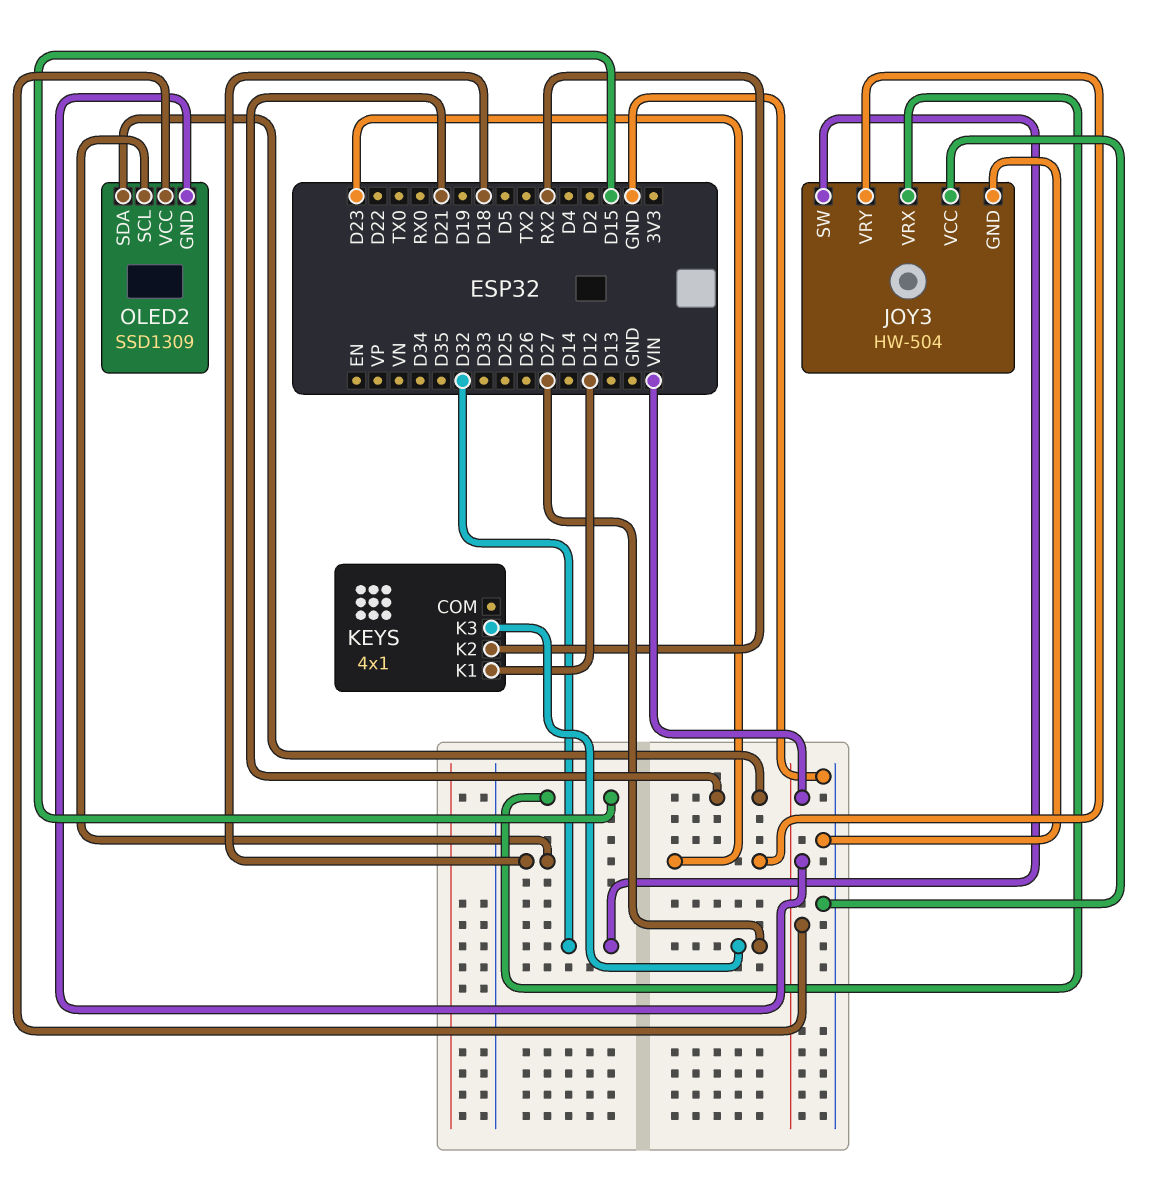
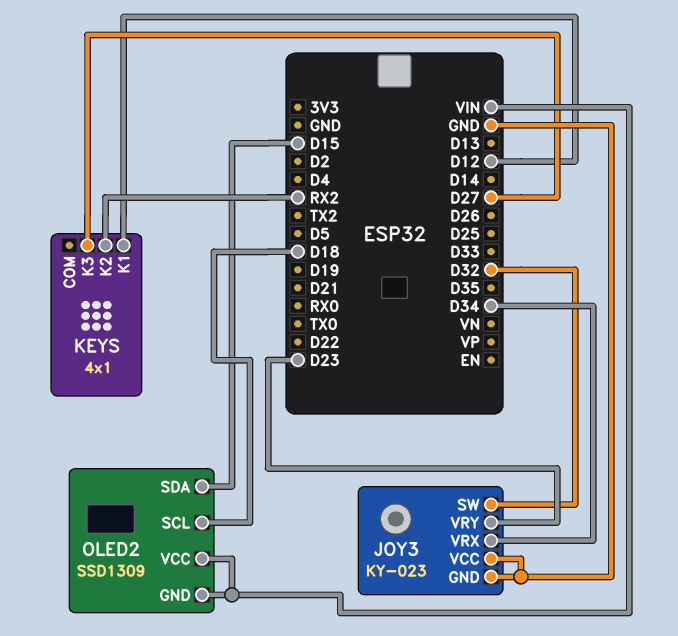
JOY3: HW-504 -> KY-023
JOY3 pin VRX: D15 -> D34
OLED2 pin SDA: D21 -> D15

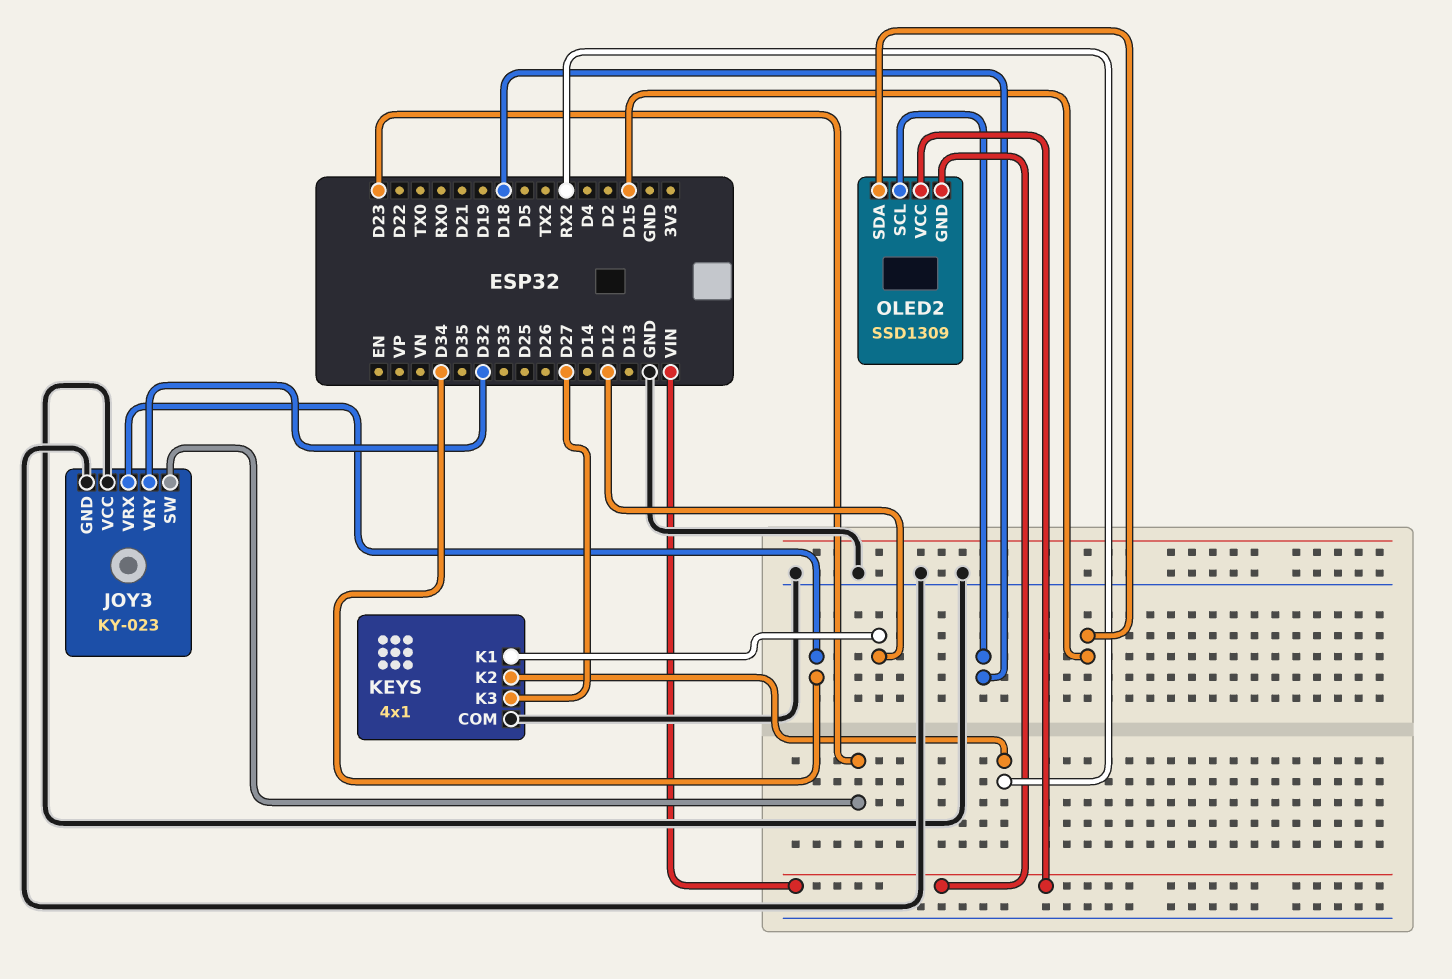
JOY3 pin SW: D32 -> D23
JOY3 pin VRY: D23 -> D32
KEYS pin COM: none -> GND

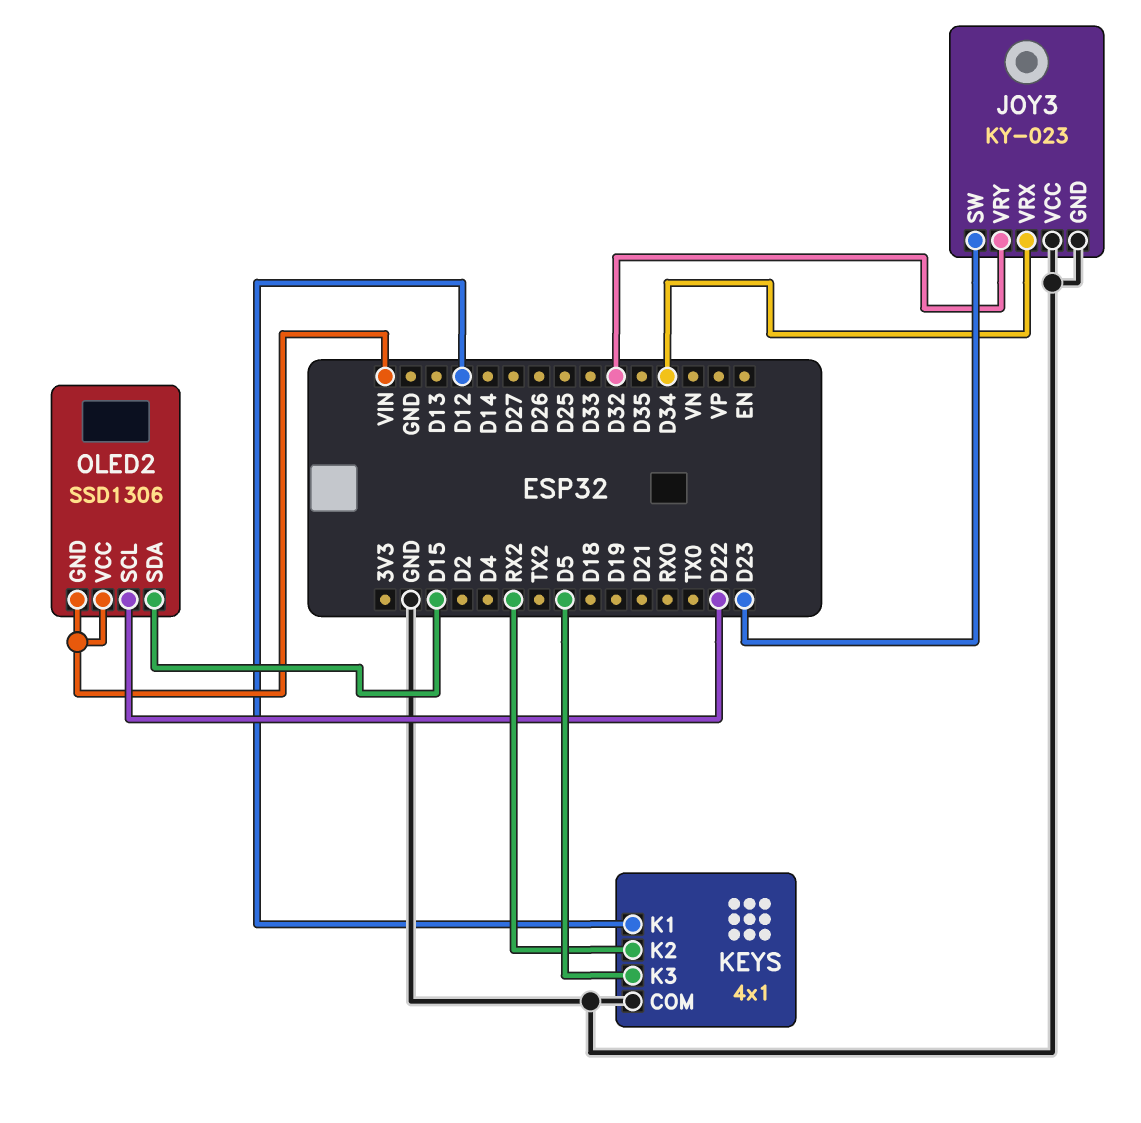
KEYS pin K3: D27 -> D5
OLED2: SSD1309 -> SSD1306
OLED2 pin SCL: D18 -> D22

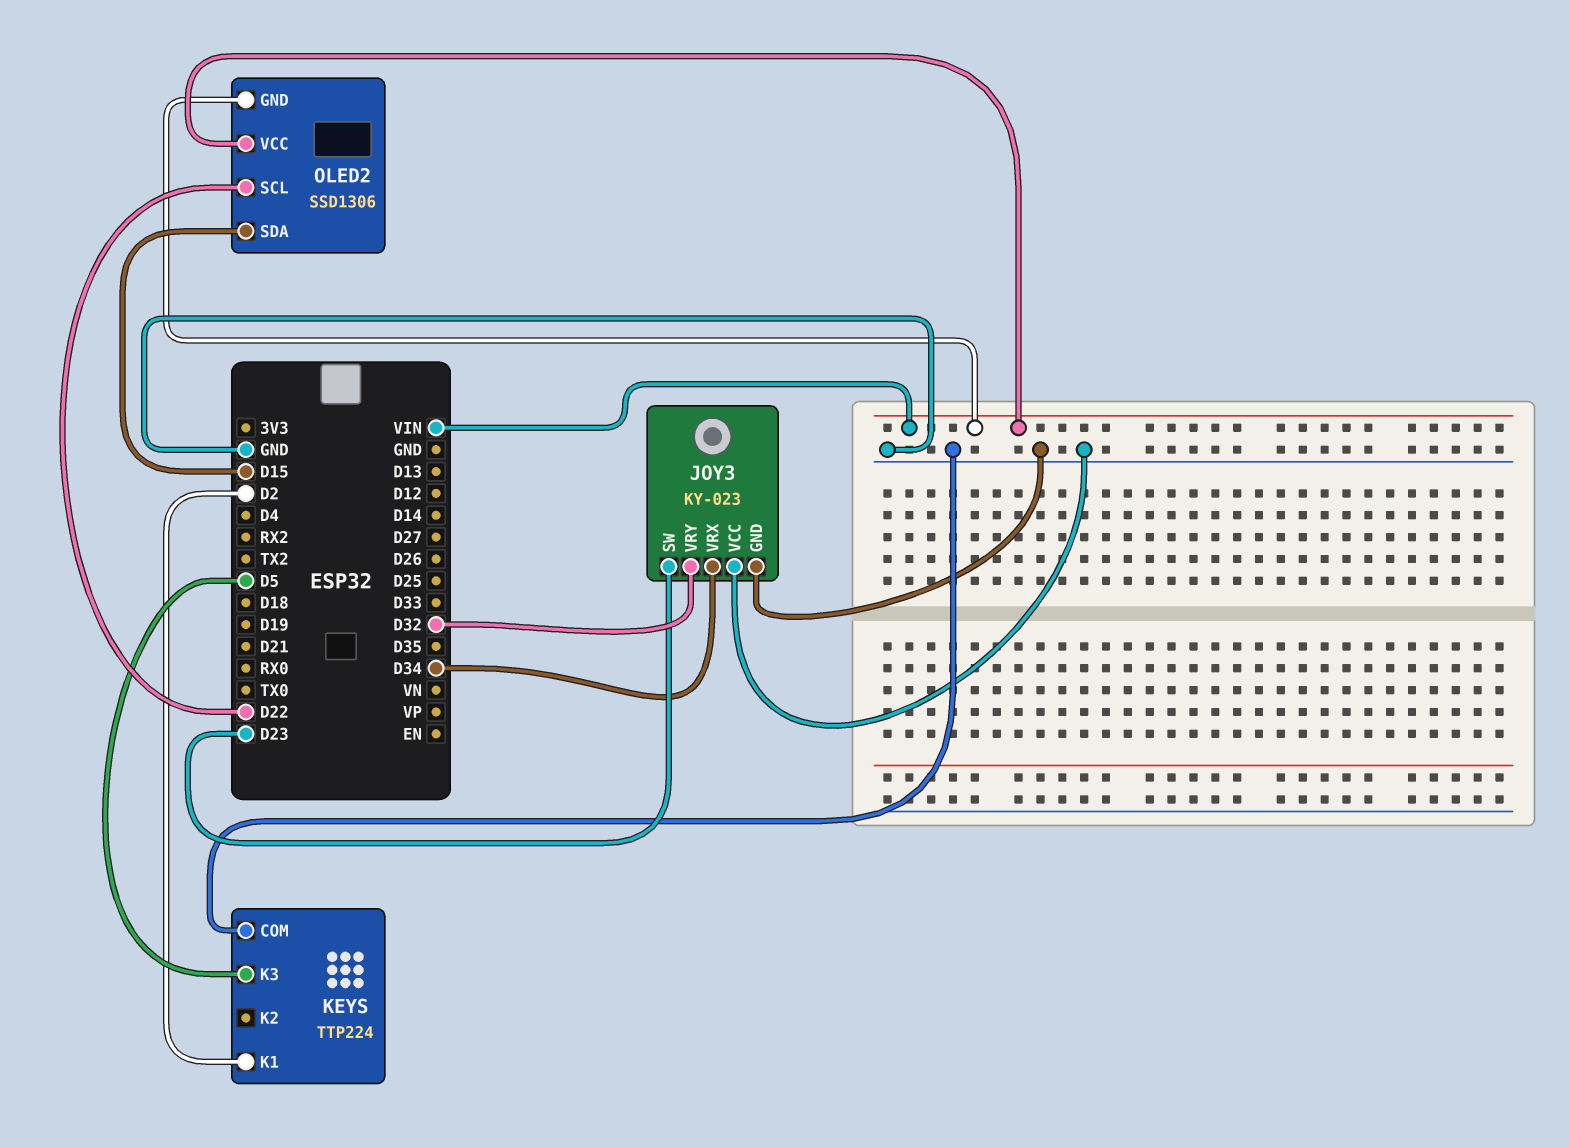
KEYS: 4x1 -> TTP224
KEYS pin K1: D12 -> D2
KEYS pin K2: RX2 -> none

